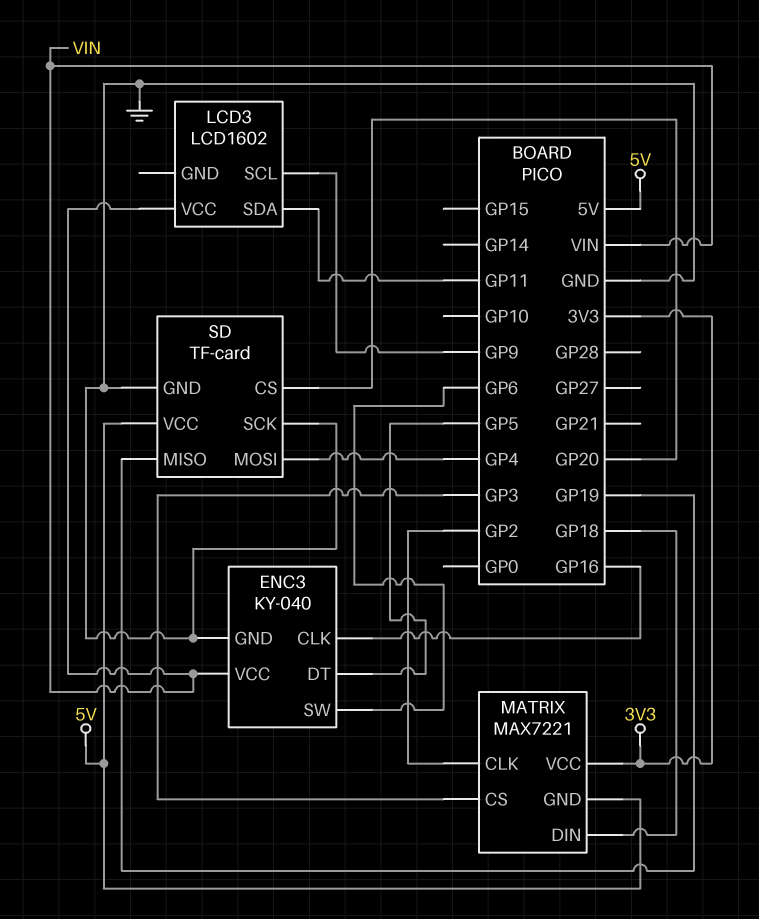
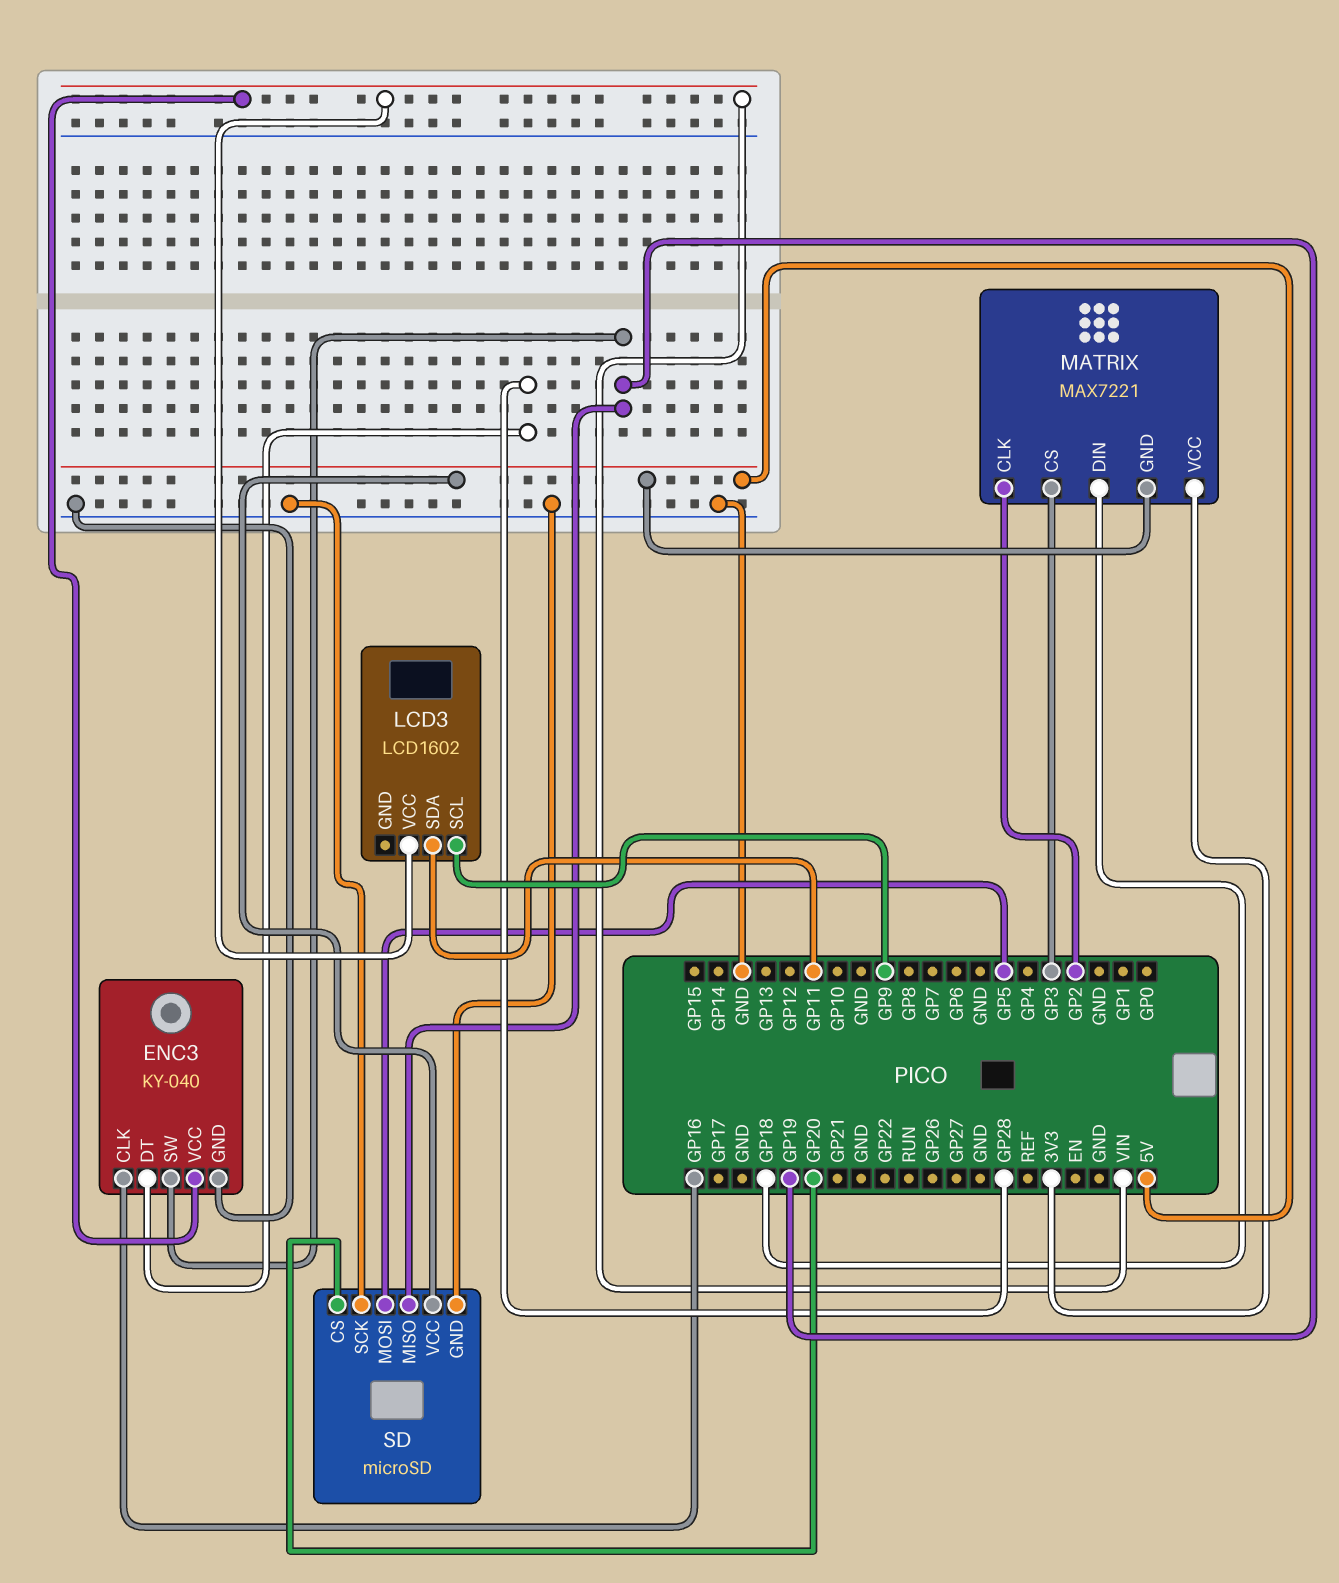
ENC3 pin DT: GP5 -> GP28
ENC3 pin SW: GP6 -> GP19
SD: TF-card -> microSD
SD pin MOSI: GP4 -> GP5

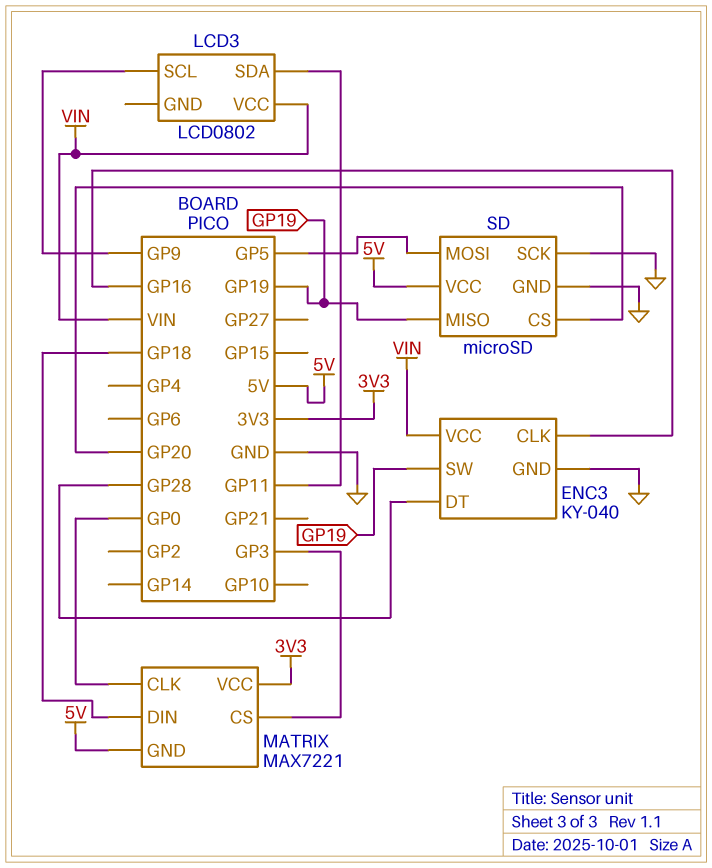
LCD3: LCD1602 -> LCD0802
MATRIX pin CLK: GP2 -> GP0

